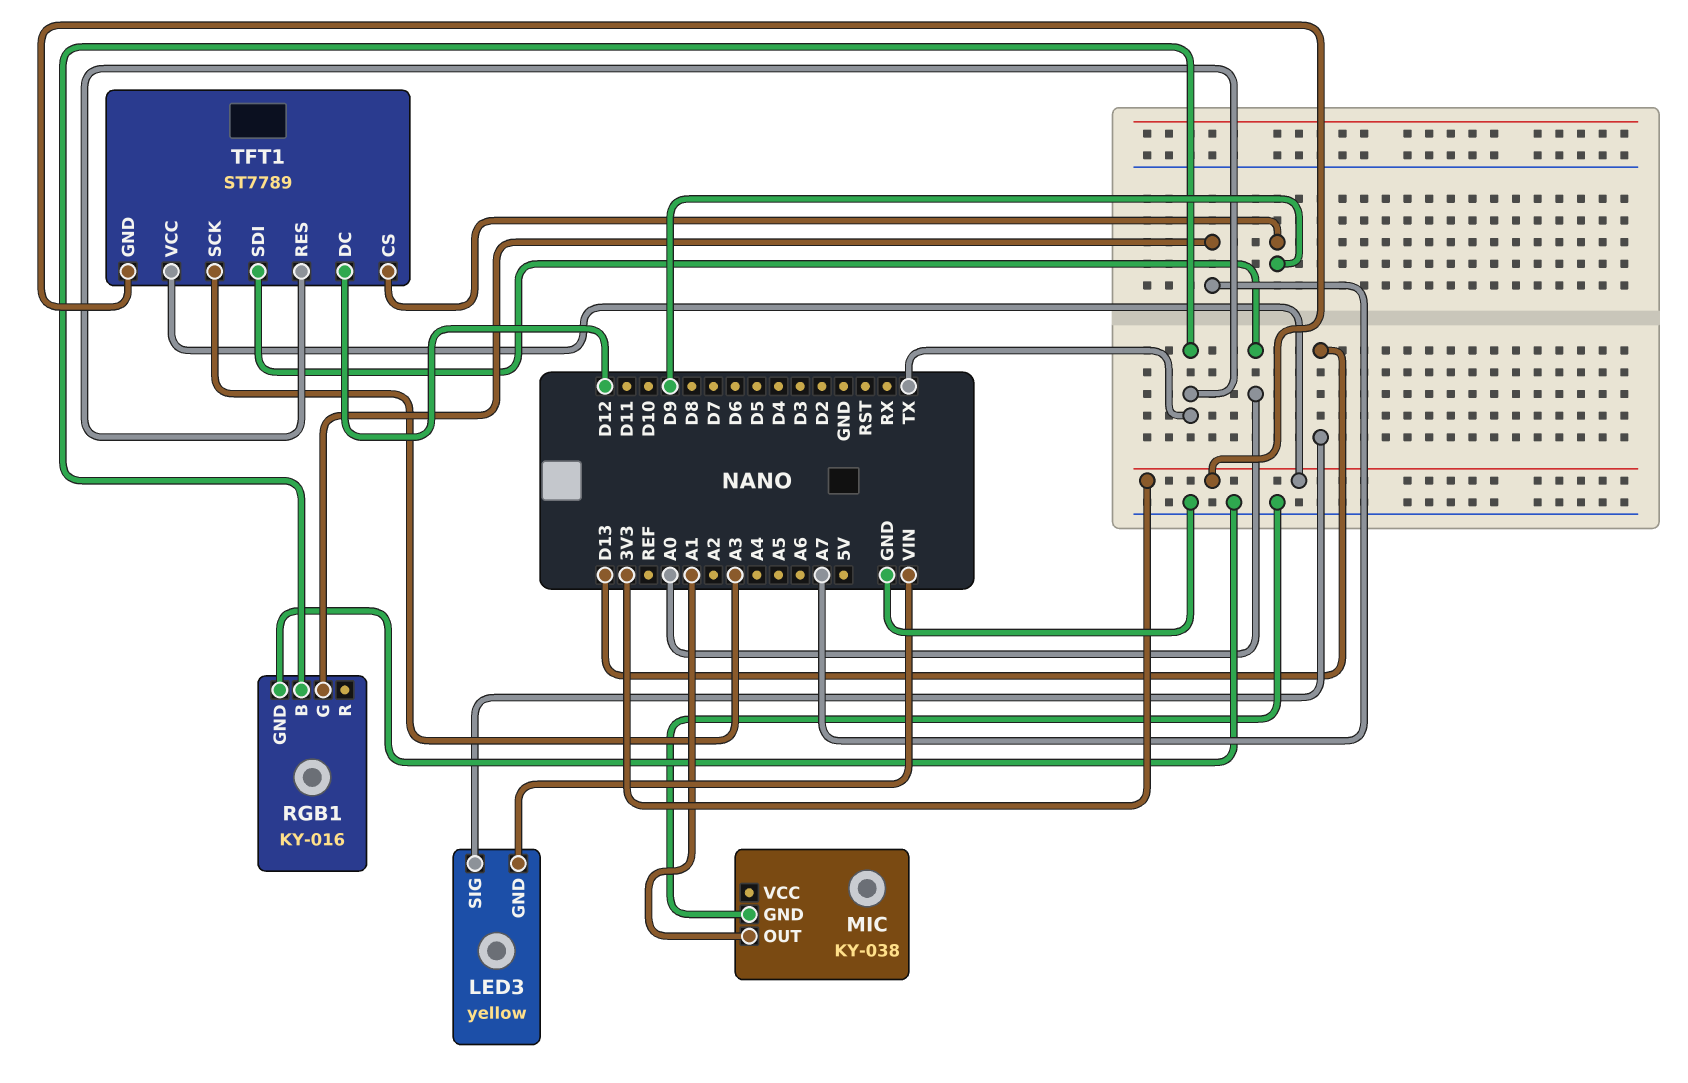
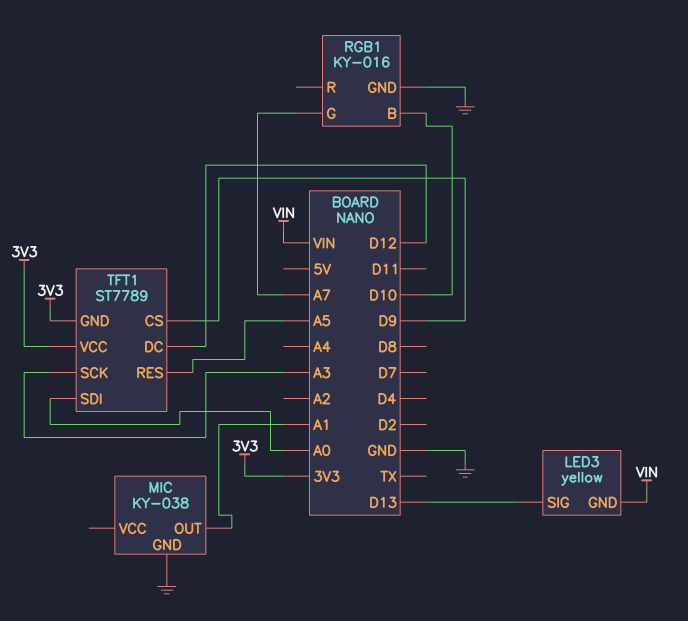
RGB1 pin B: TX -> D10
TFT1 pin RES: TX -> A5

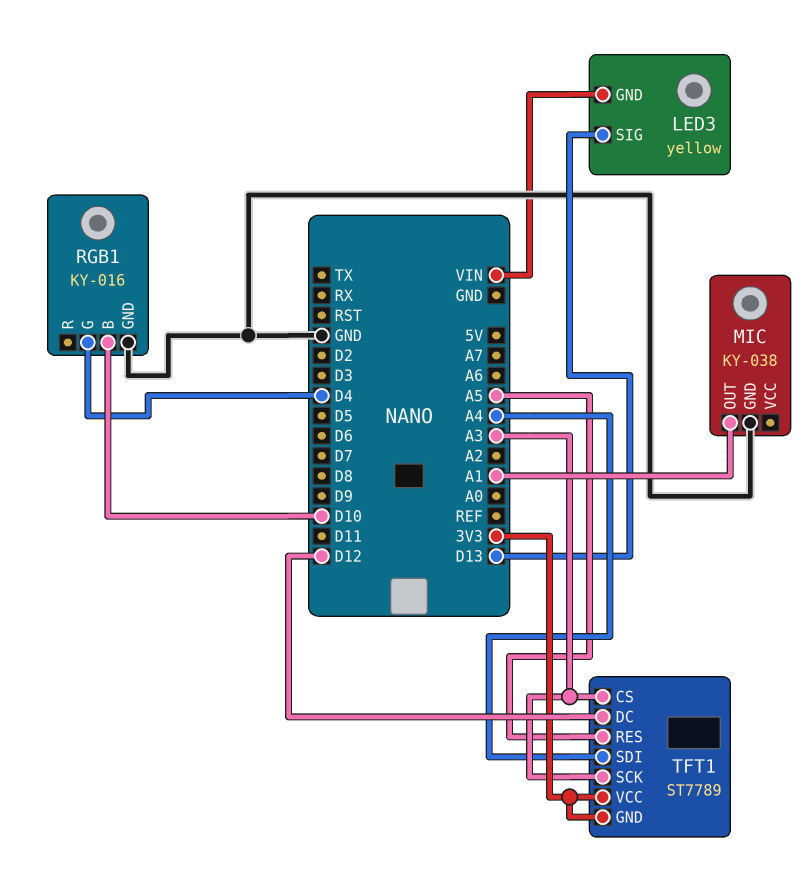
RGB1 pin G: A7 -> D4
TFT1 pin CS: D9 -> A3
TFT1 pin SDI: A0 -> A4

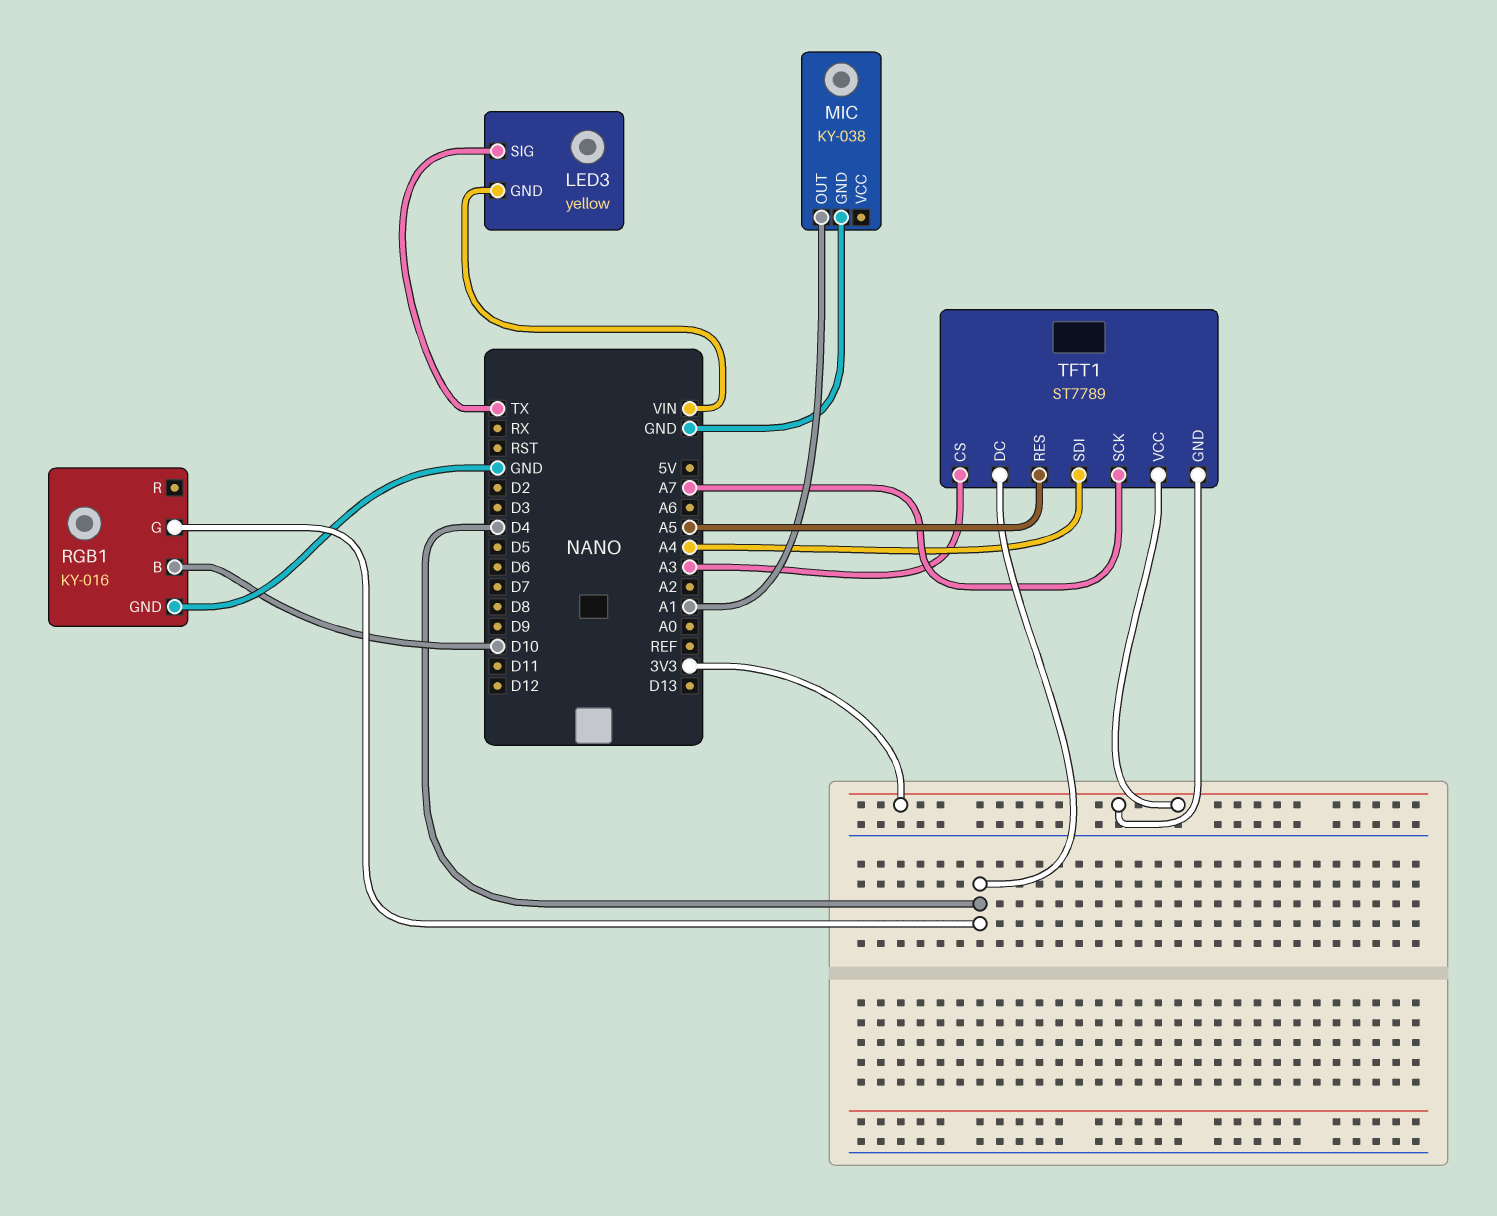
LED3 pin SIG: D13 -> TX
TFT1 pin DC: D12 -> D4
TFT1 pin SCK: A3 -> A7

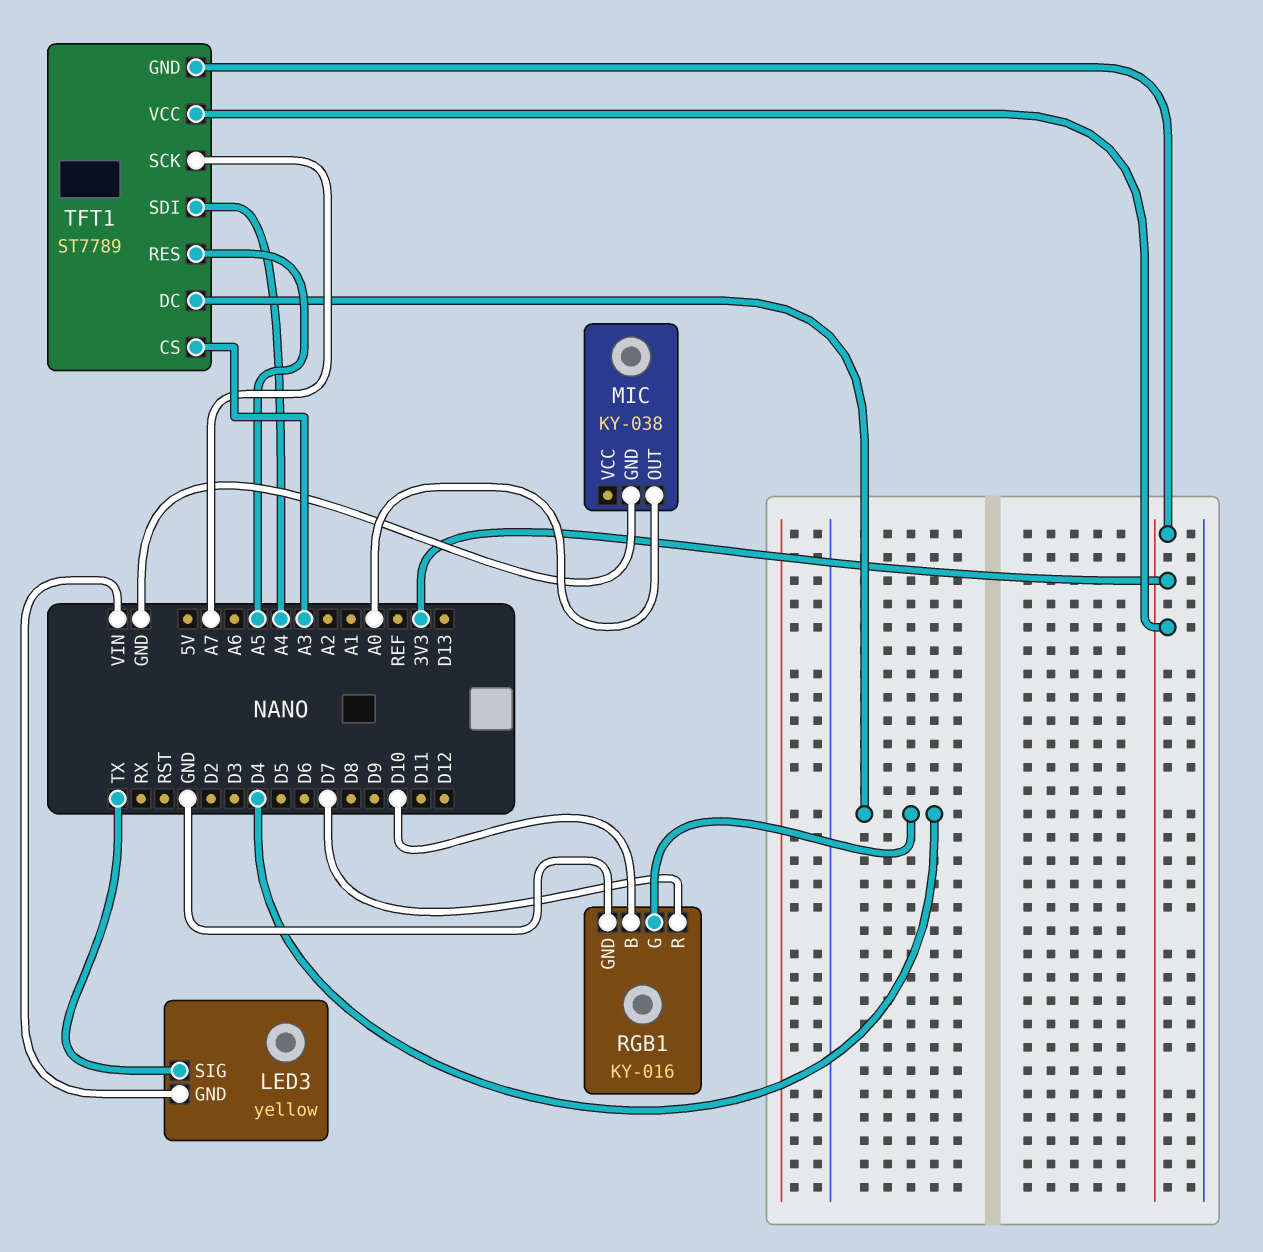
MIC pin OUT: A1 -> A0
RGB1 pin R: none -> D7

